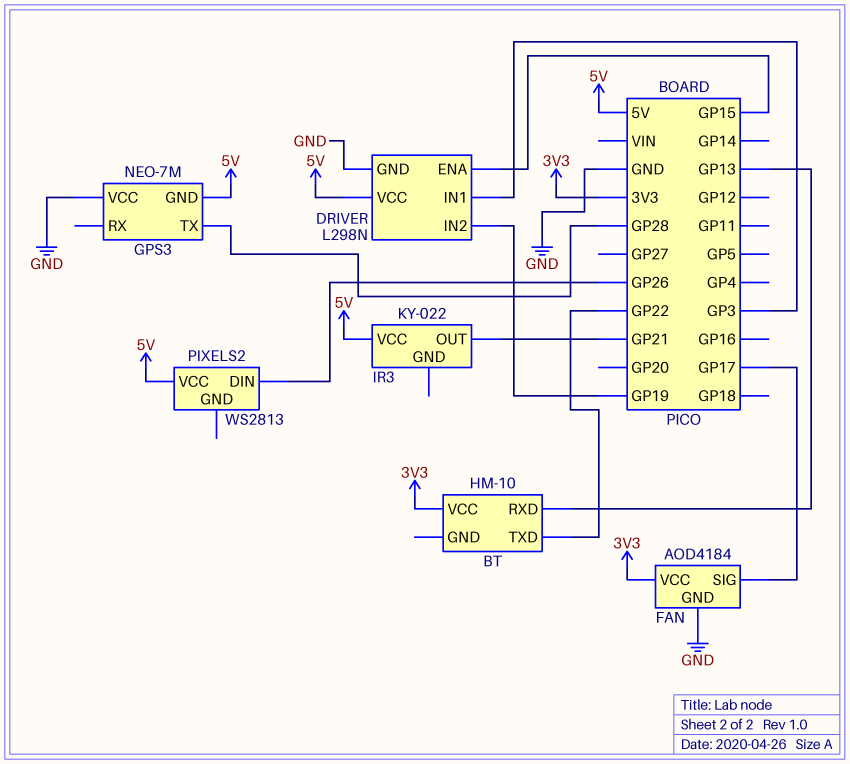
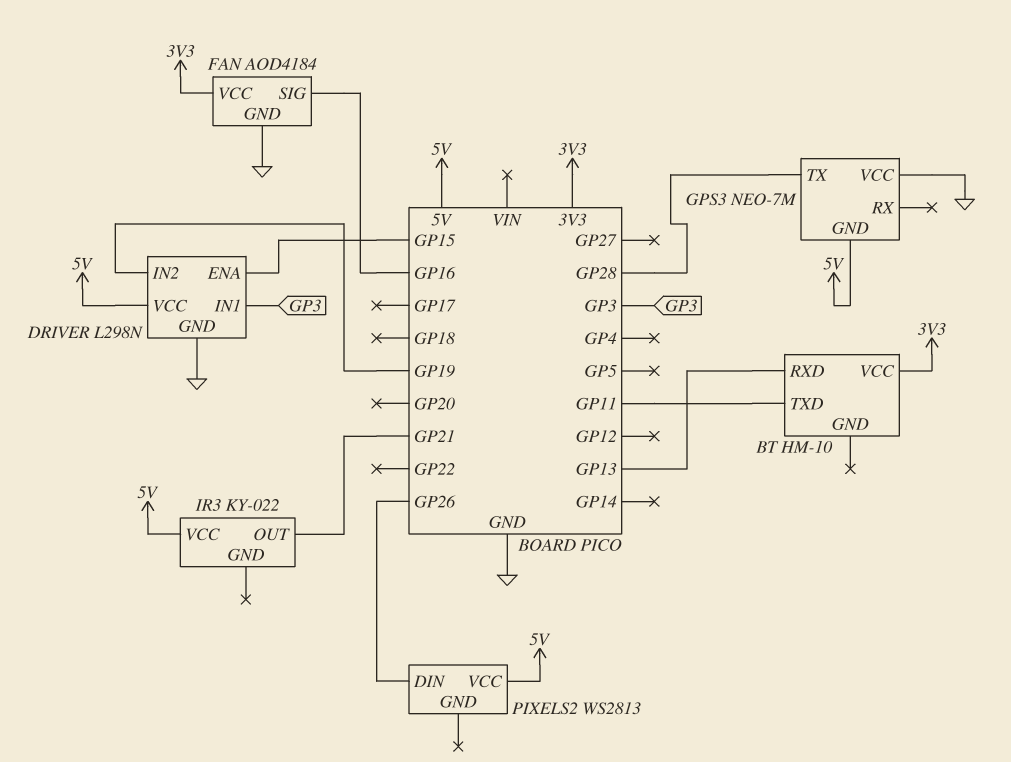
BT pin TXD: GP22 -> GP11
FAN pin SIG: GP17 -> GP16

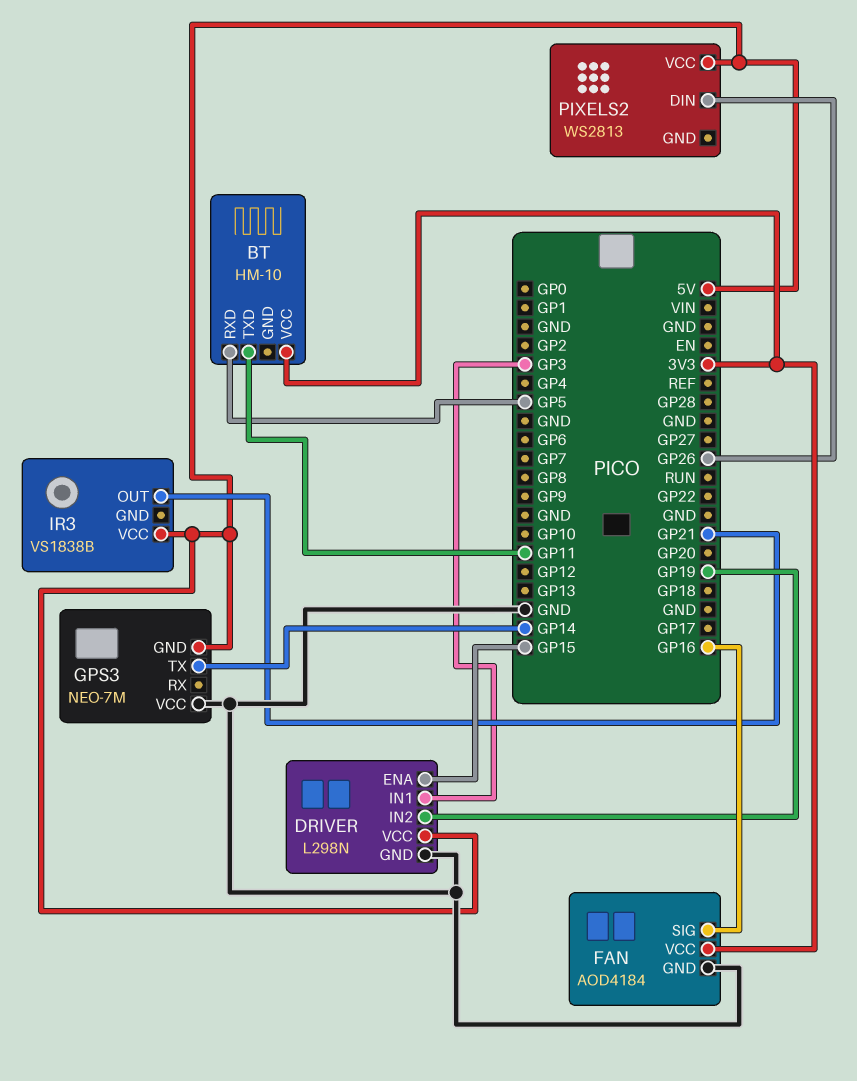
BT pin RXD: GP13 -> GP5
GPS3 pin TX: GP28 -> GP14
IR3: KY-022 -> VS1838B

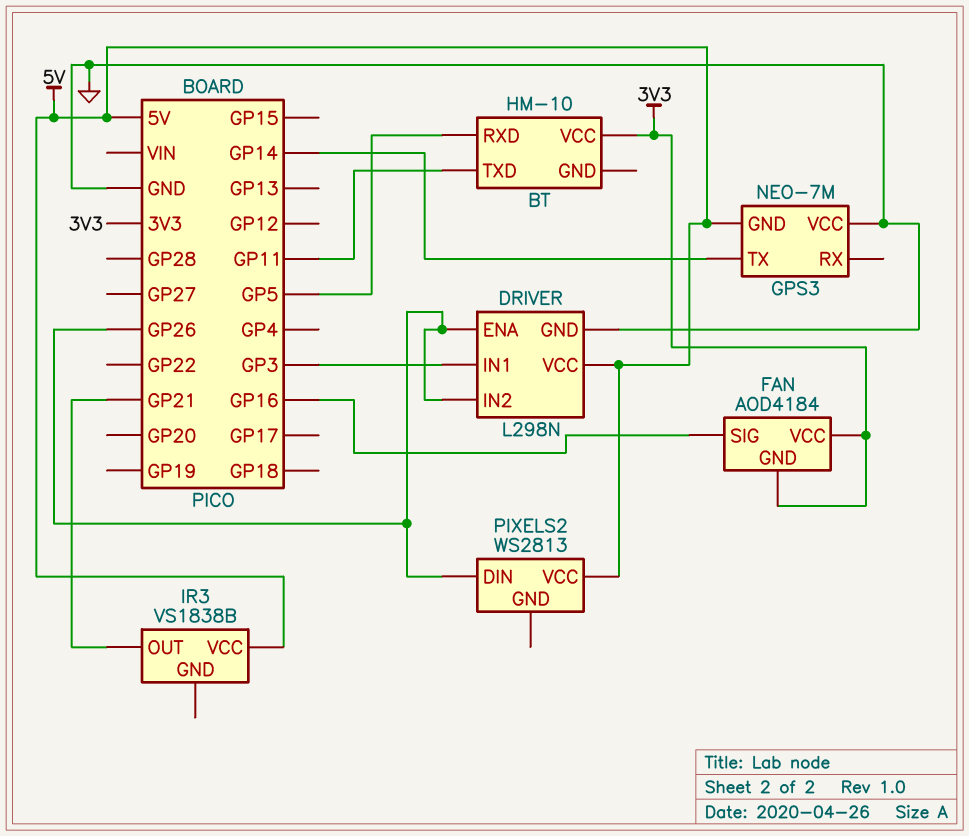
DRIVER pin ENA: GP15 -> GP26
DRIVER pin IN2: GP19 -> GP26
FAN pin GND: GND -> 3V3

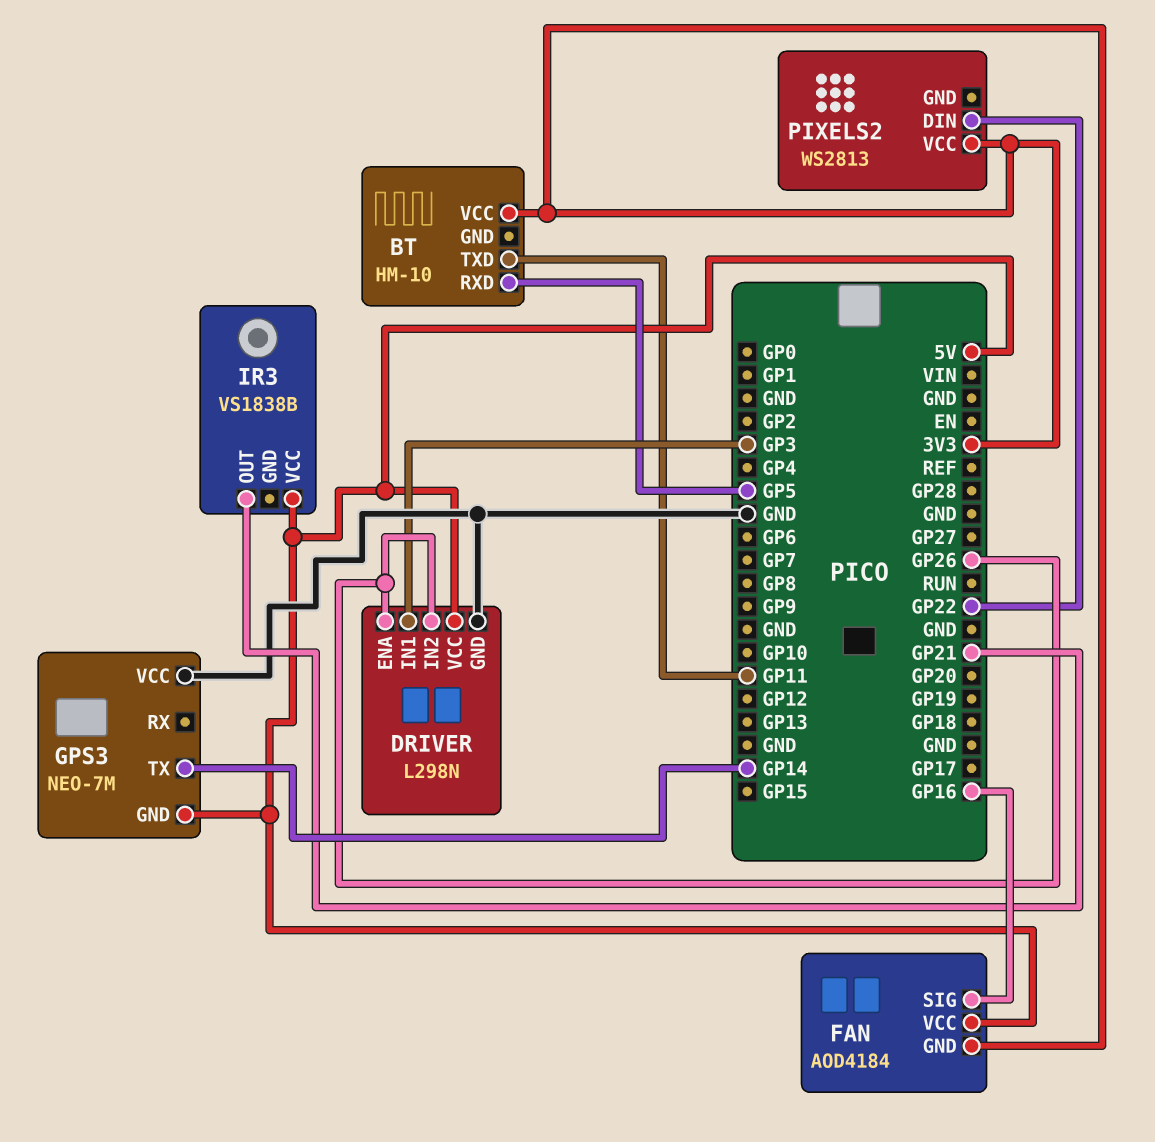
FAN pin VCC: 3V3 -> 5V
PIXELS2 pin DIN: GP26 -> GP22
PIXELS2 pin VCC: 5V -> 3V3

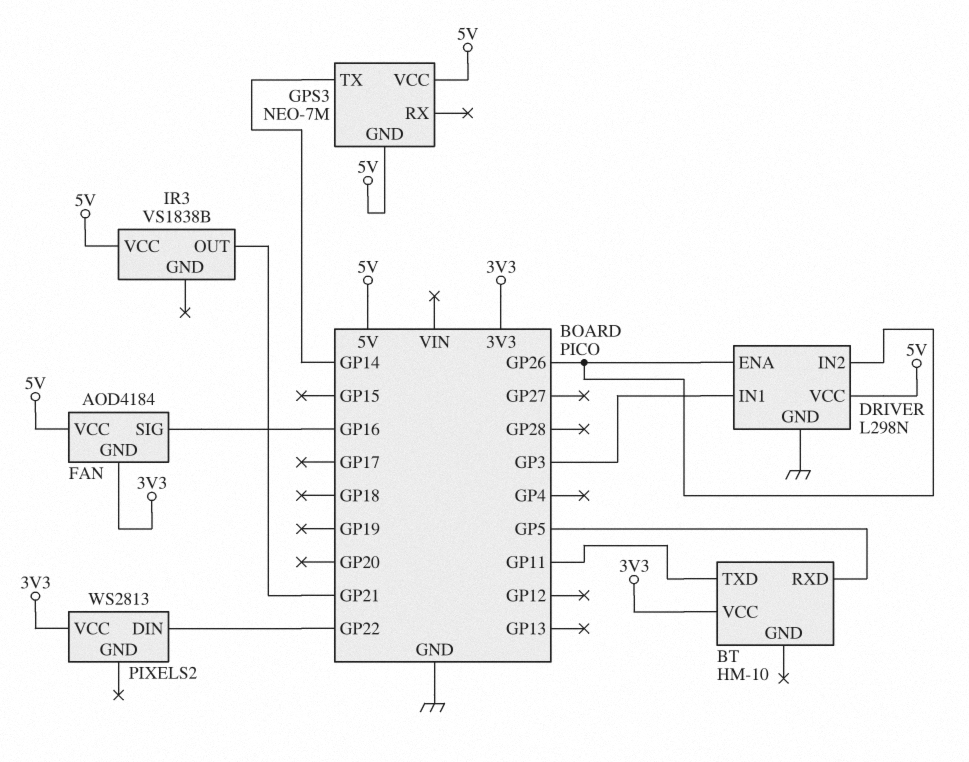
GPS3 pin VCC: GND -> 5V

